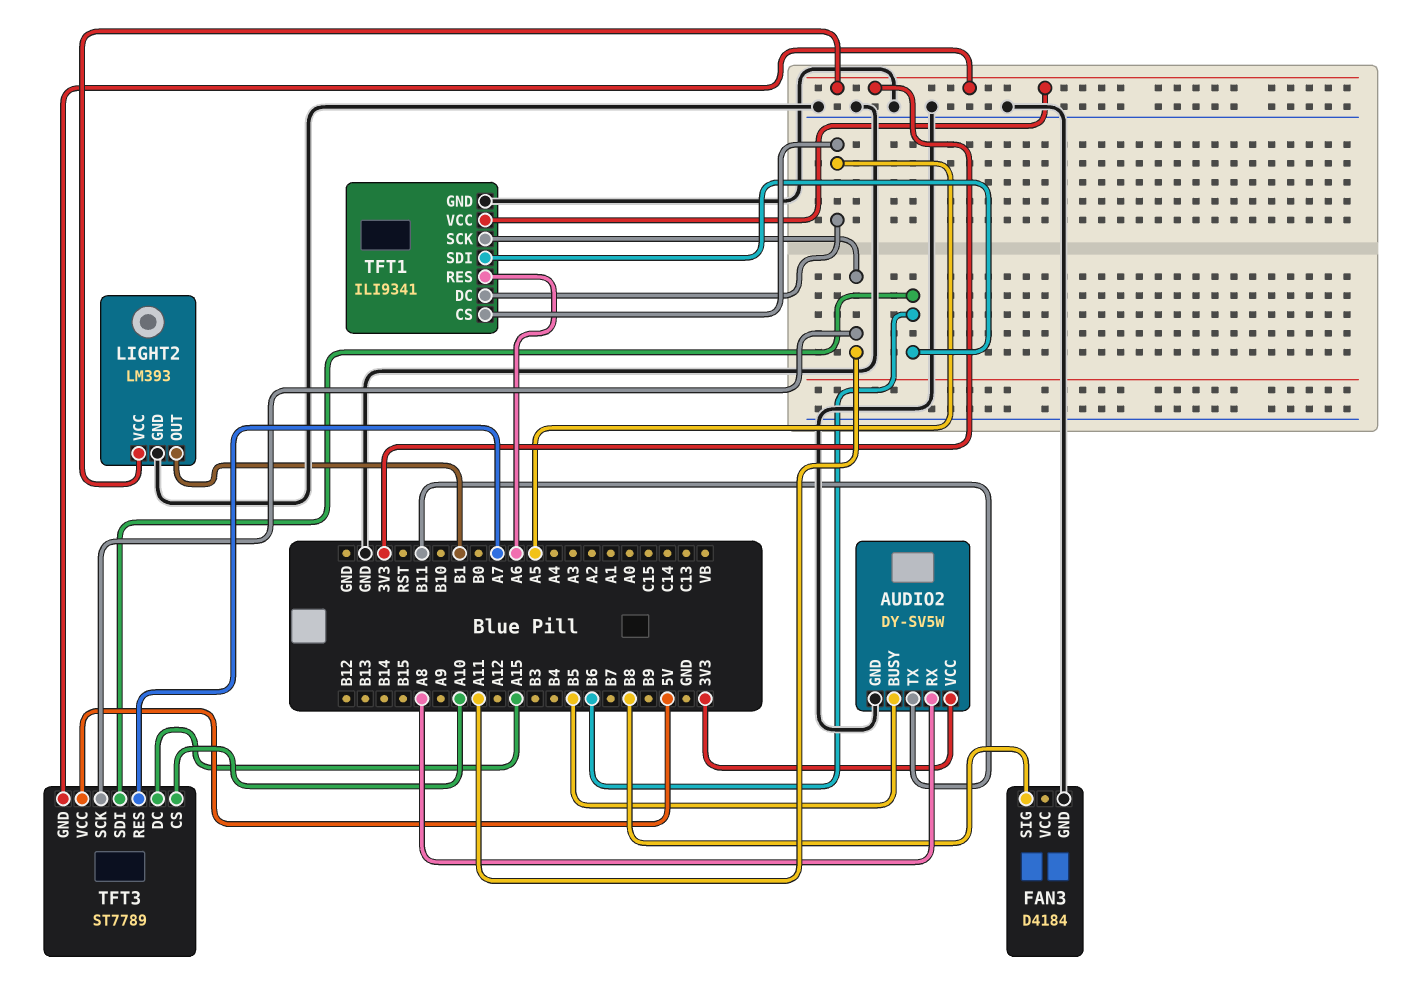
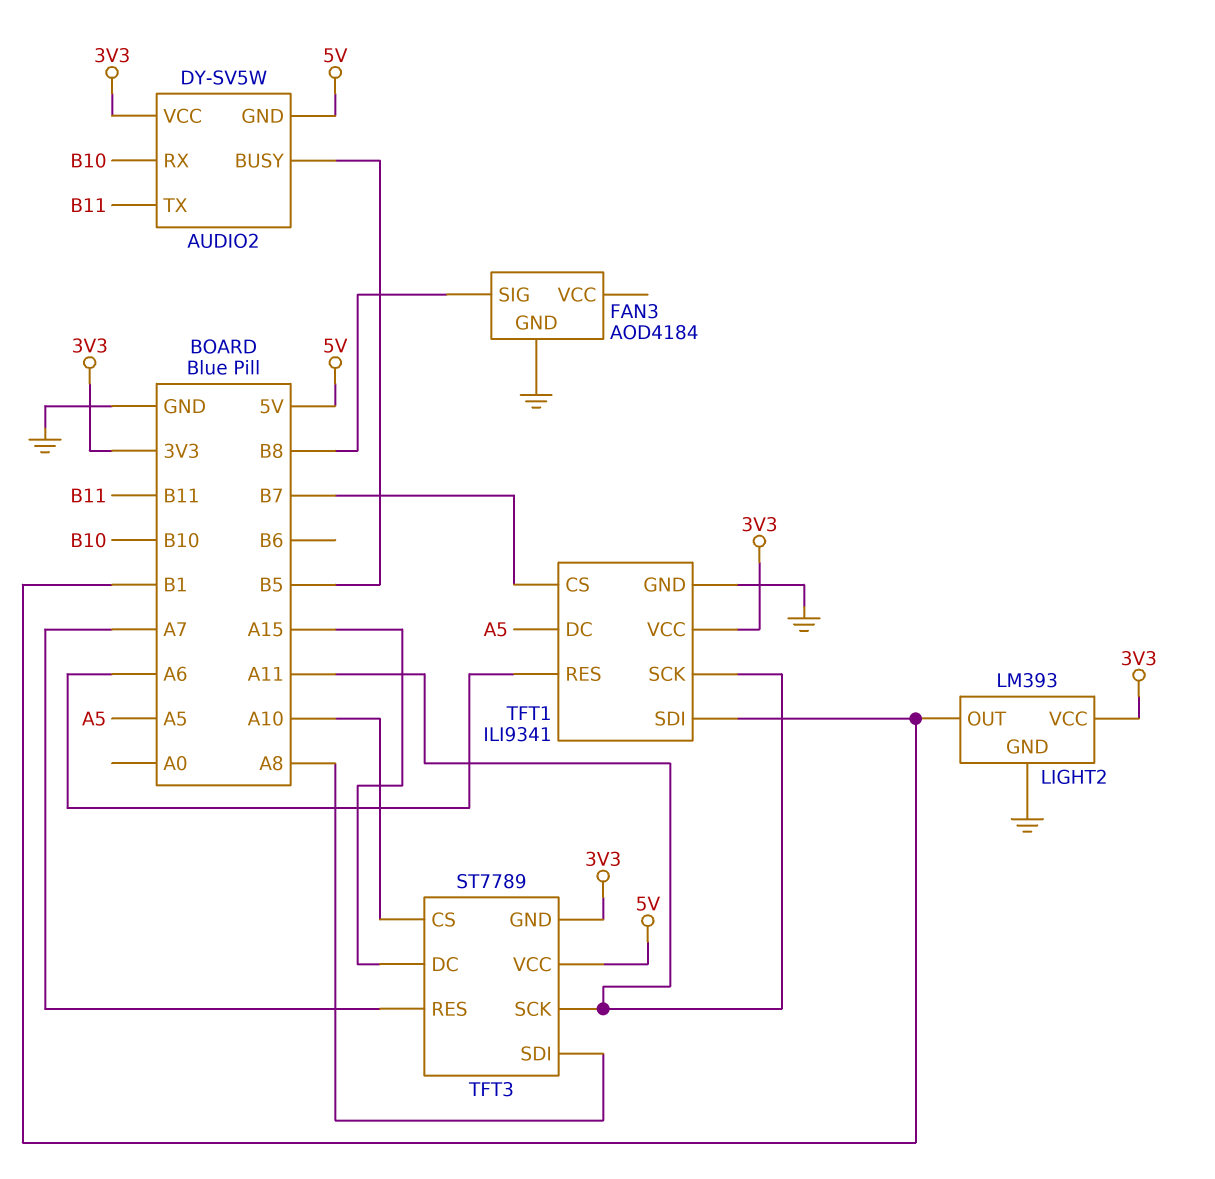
AUDIO2 pin GND: GND -> 5V
AUDIO2 pin RX: A8 -> B10
FAN3: D4184 -> AOD4184
TFT1 pin CS: A5 -> B7
TFT1 pin SDI: B6 -> B1
TFT3 pin SDI: B6 -> A8

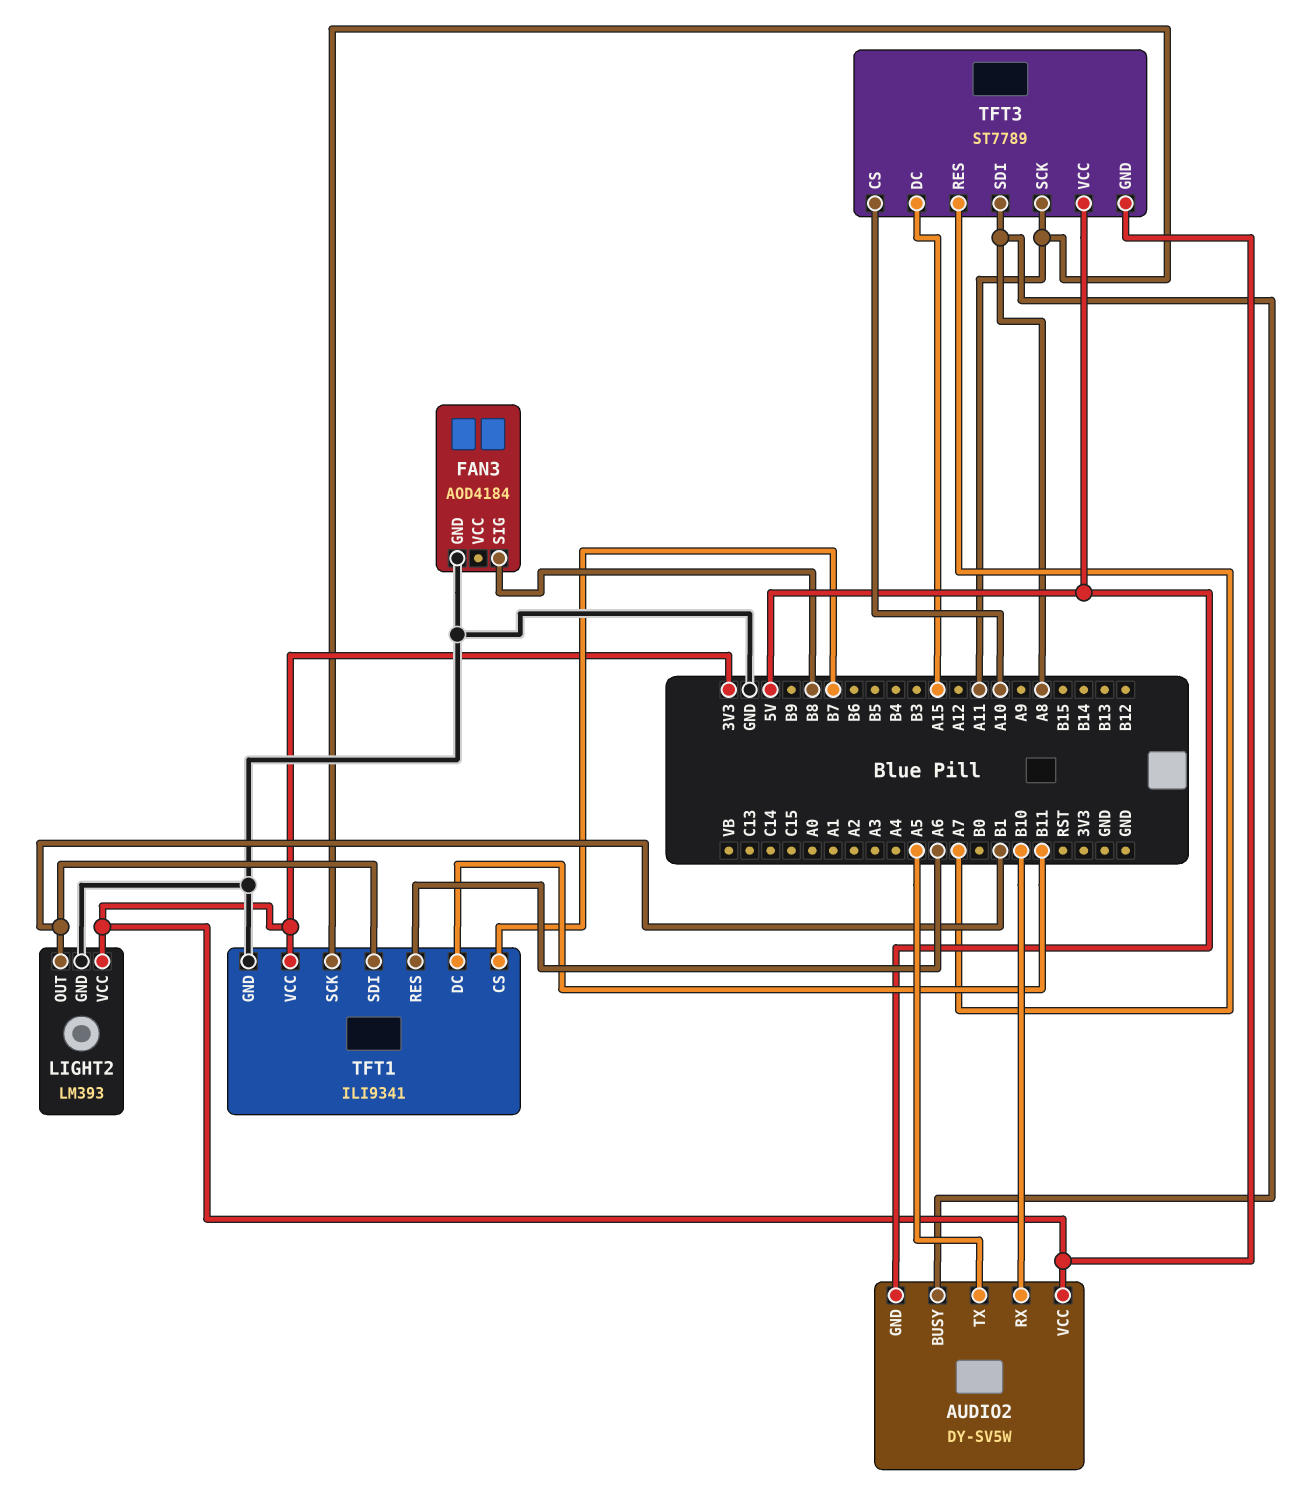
AUDIO2 pin BUSY: B5 -> A8
AUDIO2 pin TX: B11 -> A5
TFT1 pin DC: A5 -> B11

